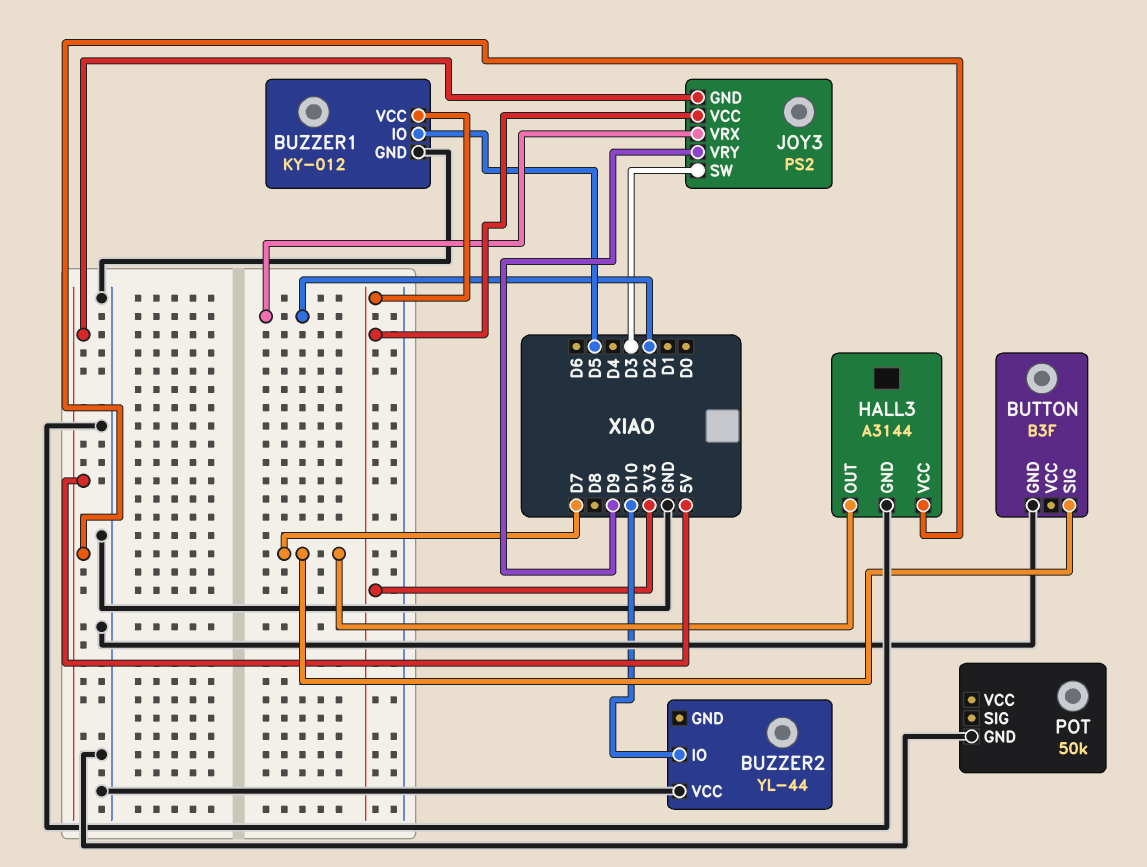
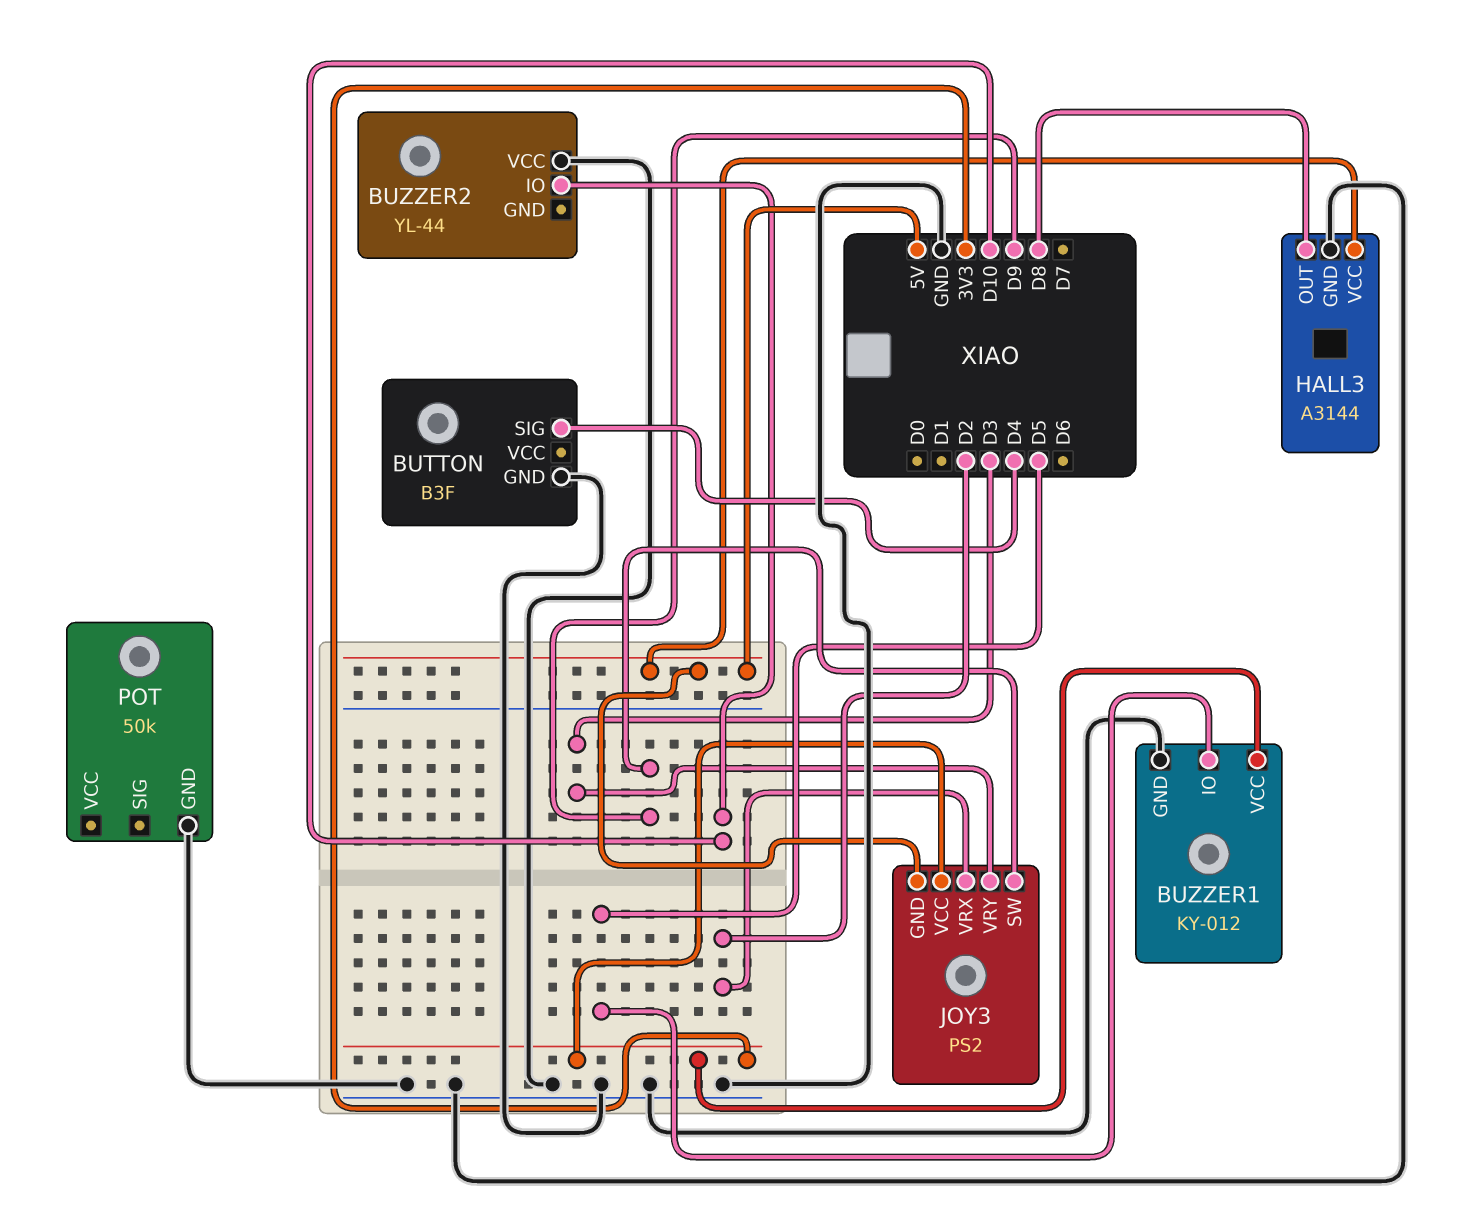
BUTTON pin SIG: D7 -> D4
HALL3 pin OUT: D7 -> D8
JOY3 pin SW: D3 -> D9
JOY3 pin VRY: D9 -> D3

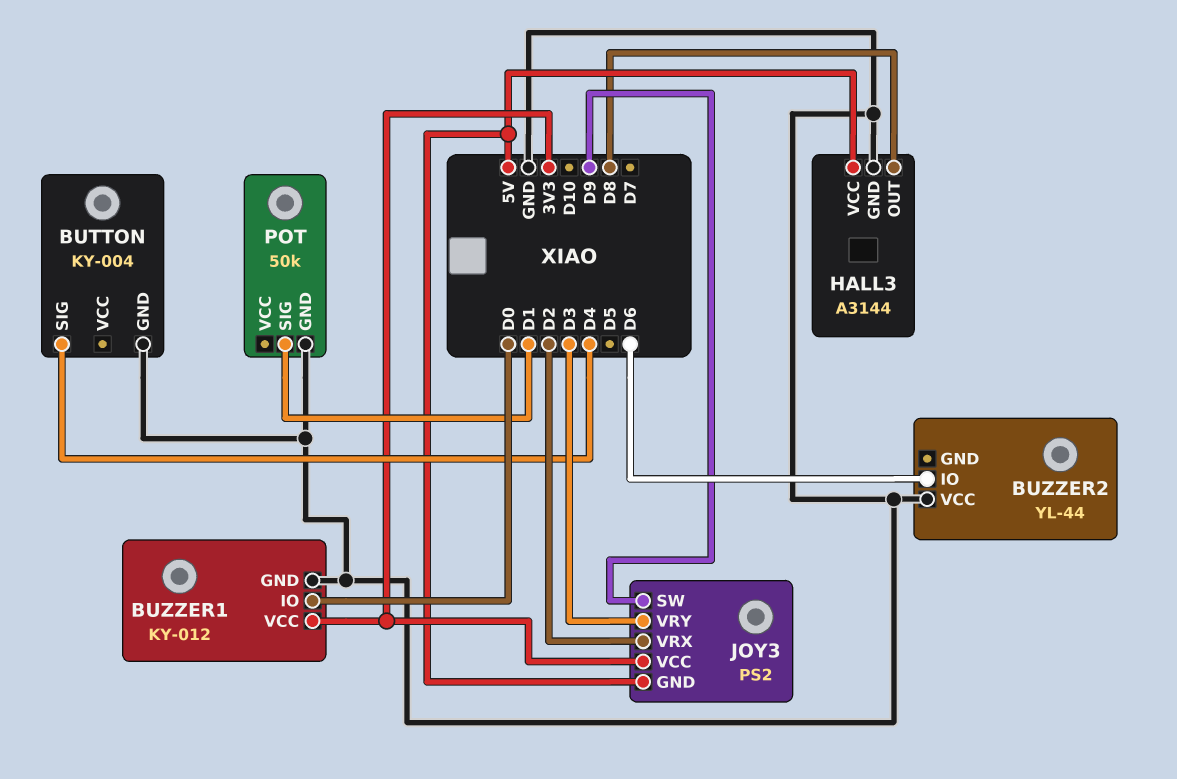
BUTTON: B3F -> KY-004
BUZZER1 pin IO: D5 -> D0
BUZZER2 pin IO: D10 -> D6
POT pin SIG: none -> D1

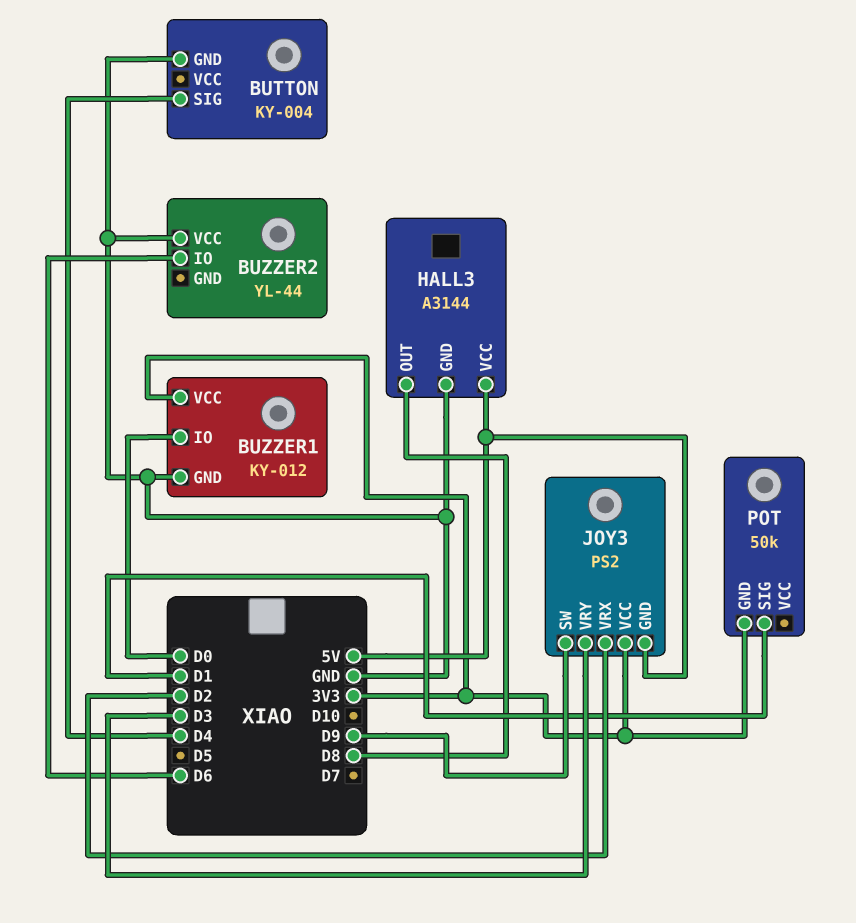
POT pin GND: GND -> 3V3

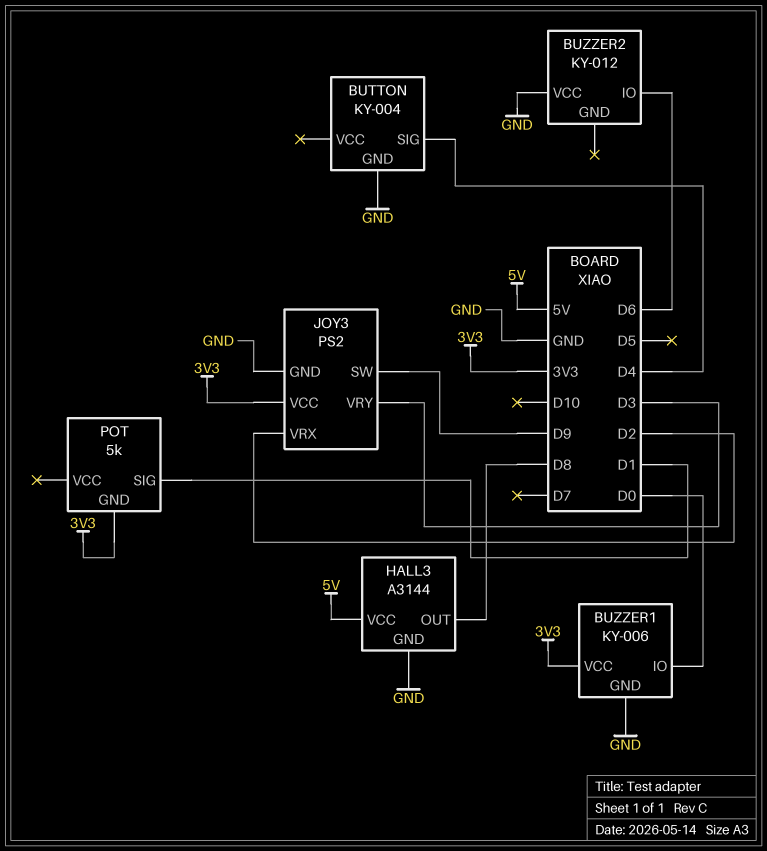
BUZZER1: KY-012 -> KY-006
BUZZER2: YL-44 -> KY-012
JOY3 pin GND: 5V -> GND
POT: 50k -> 5k

